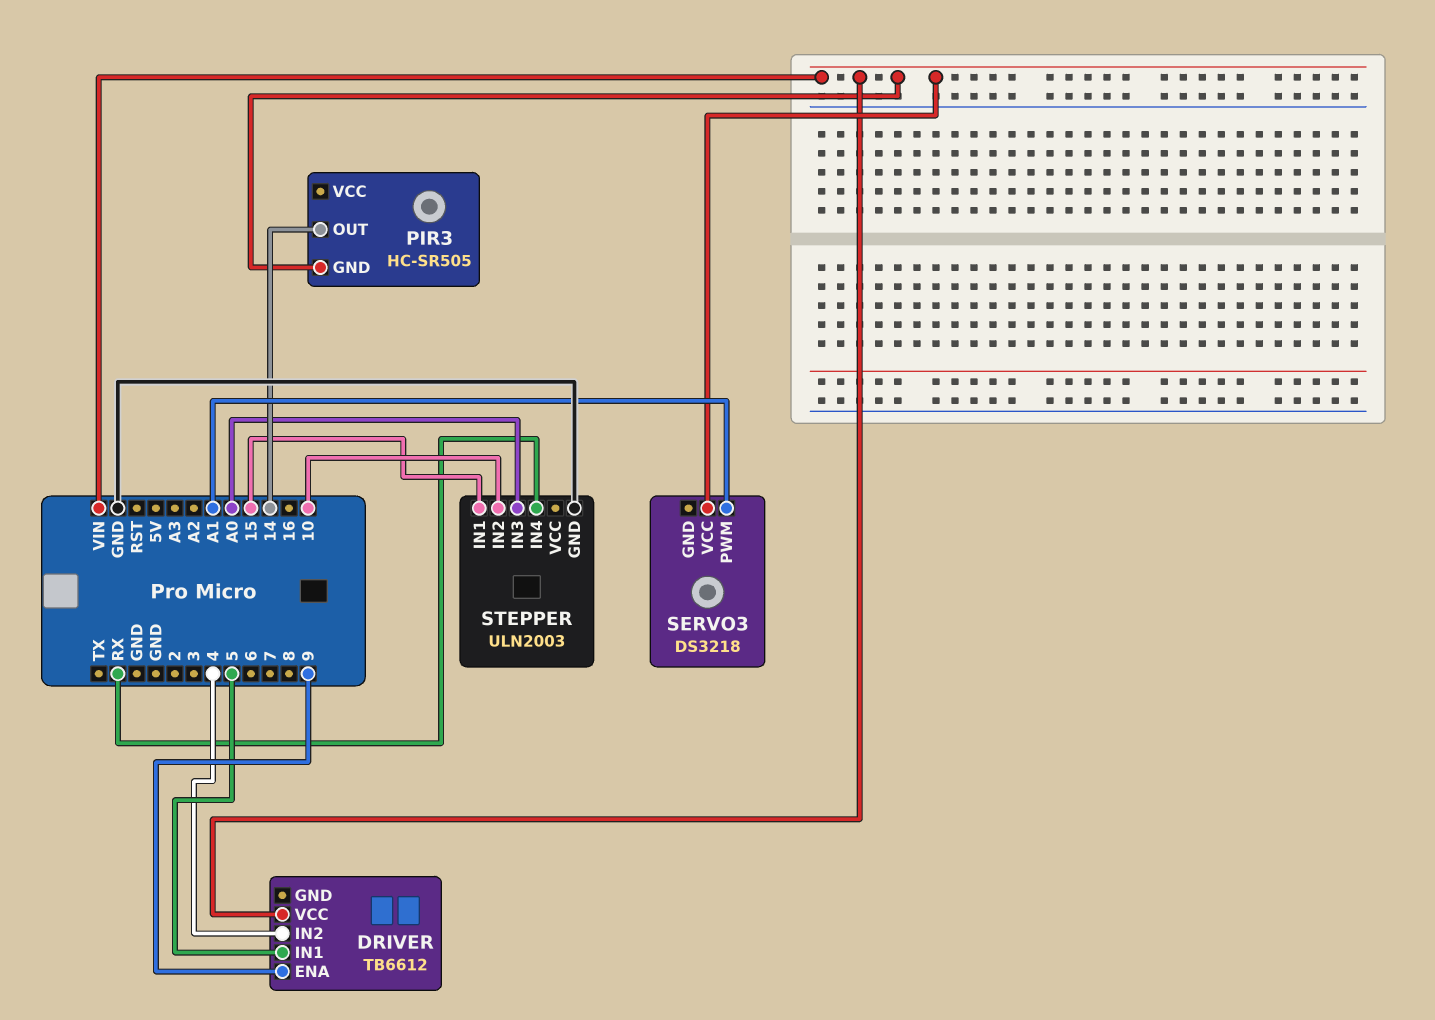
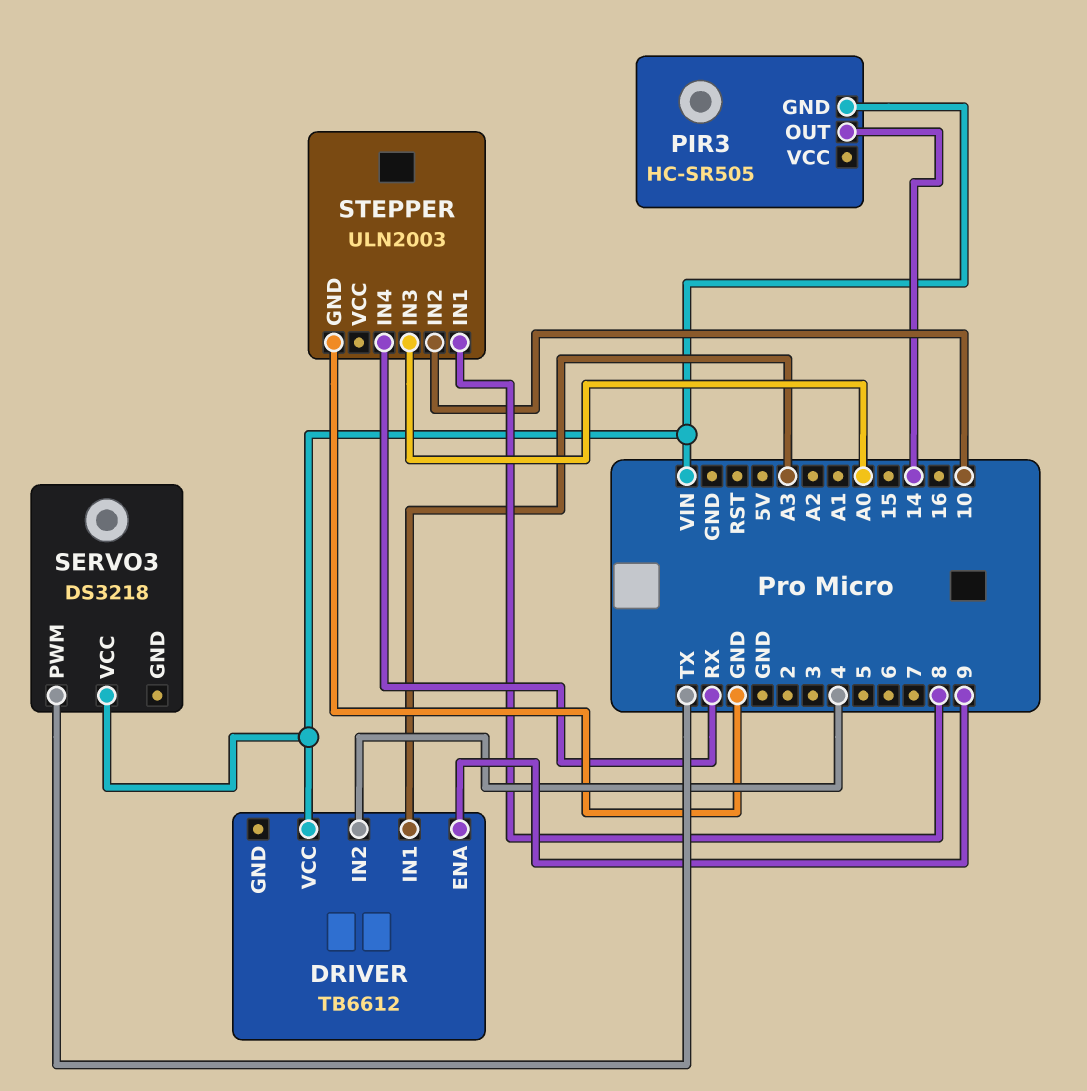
DRIVER pin IN1: 5 -> A3
SERVO3 pin PWM: A1 -> TX
STEPPER pin IN1: 15 -> 8

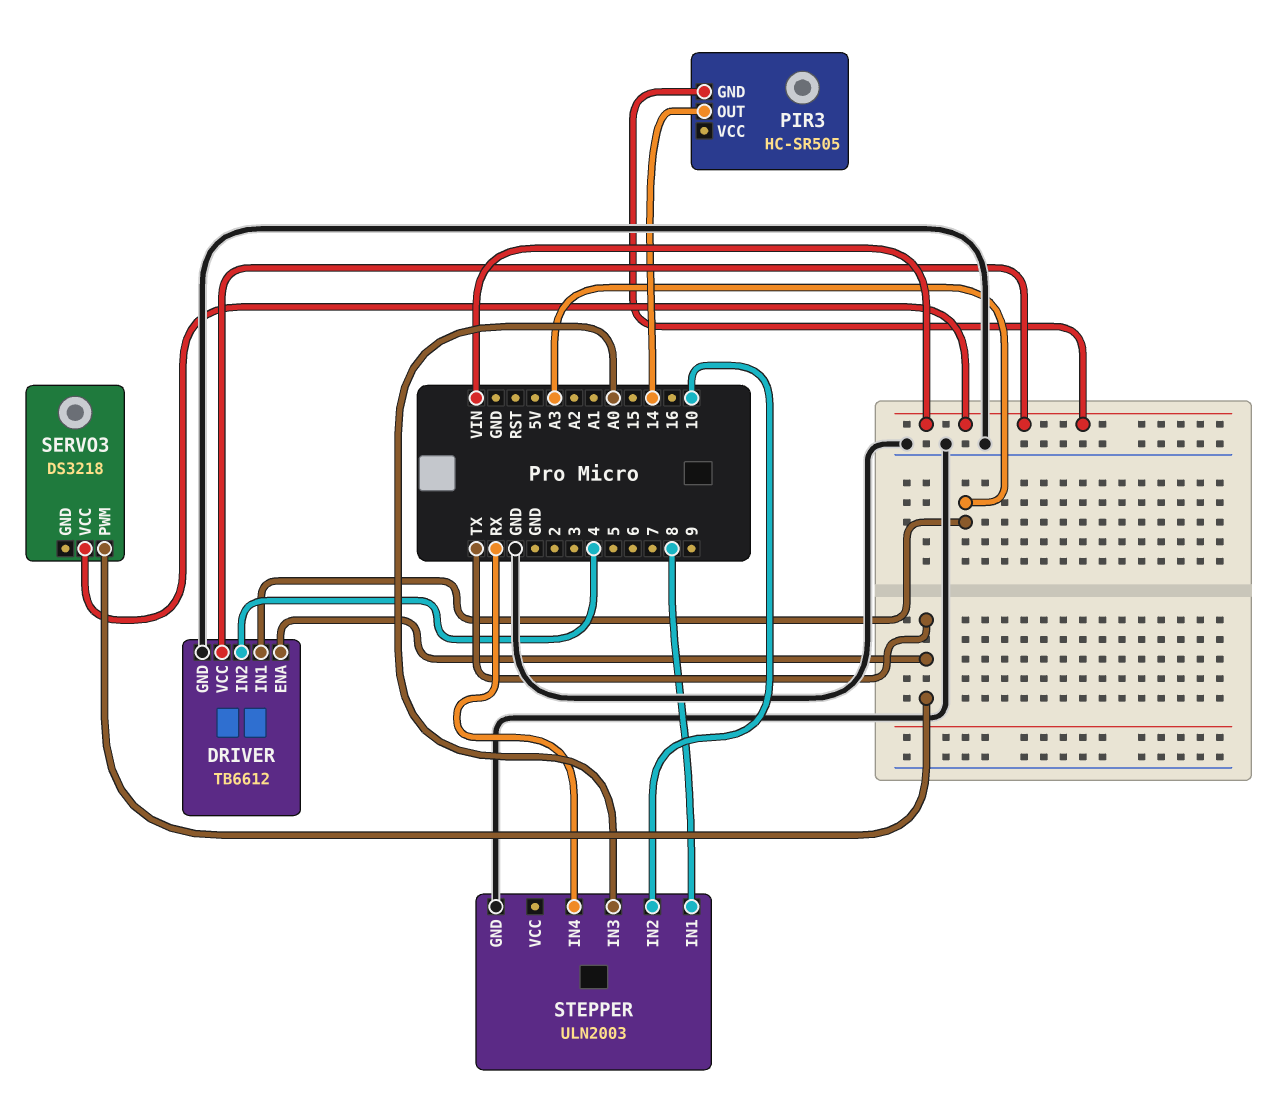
DRIVER pin ENA: 9 -> TX
DRIVER pin GND: none -> GND

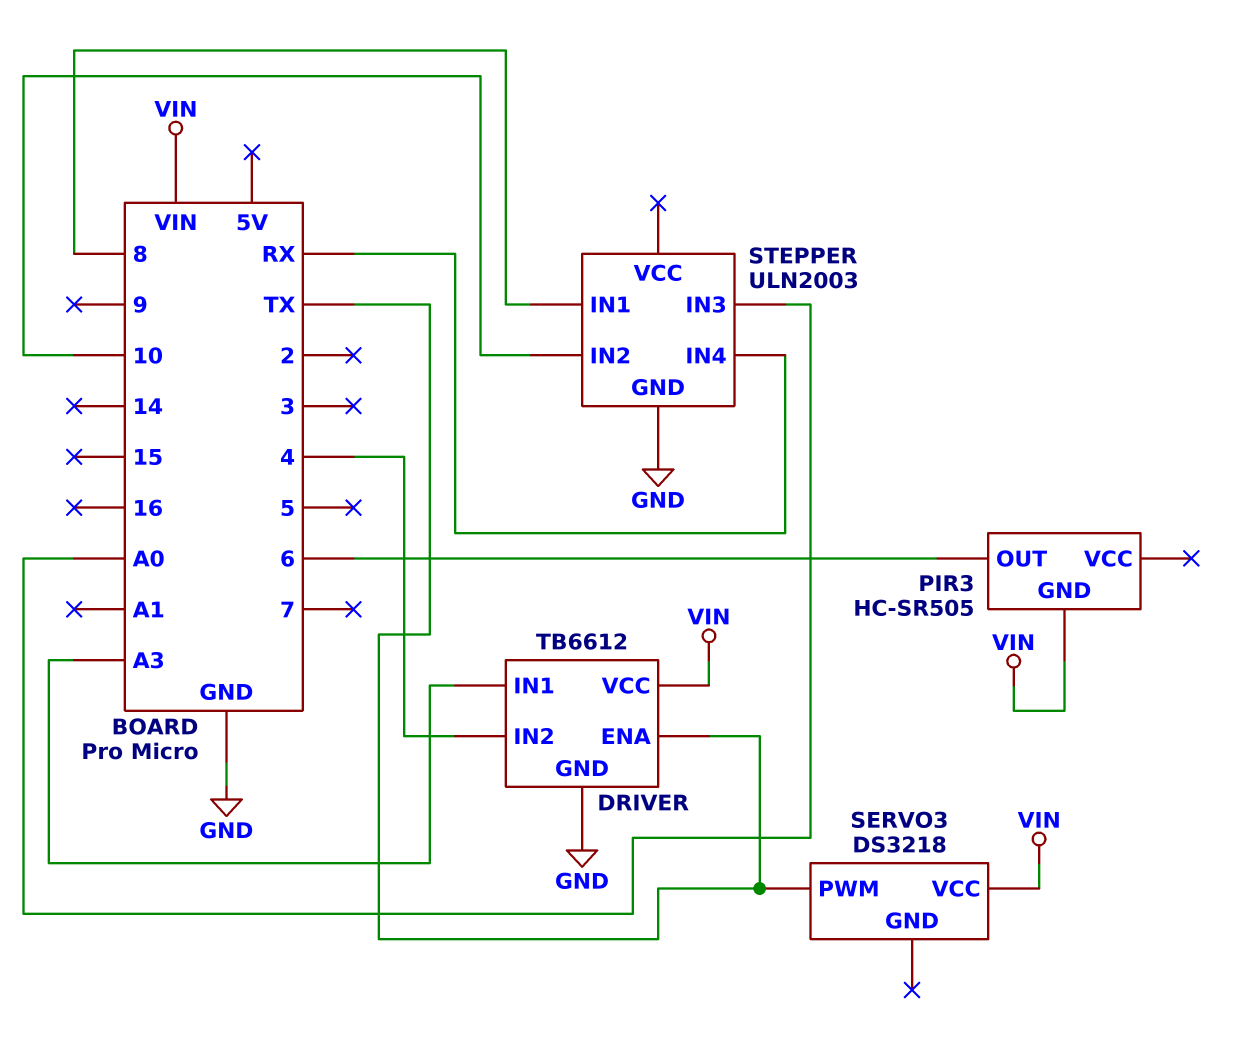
PIR3 pin OUT: 14 -> 6

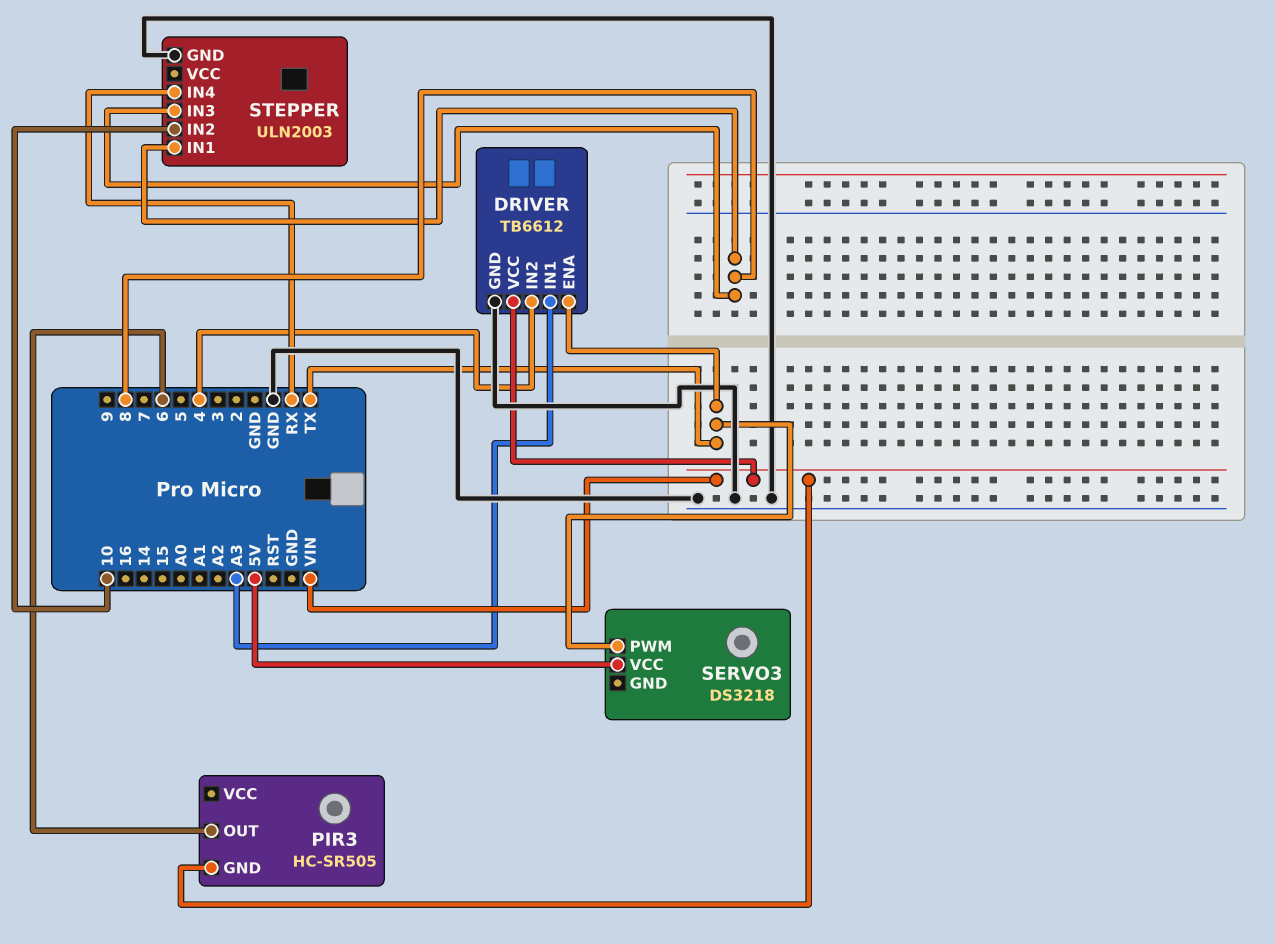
SERVO3 pin VCC: VIN -> 5V
STEPPER pin IN3: A0 -> 8

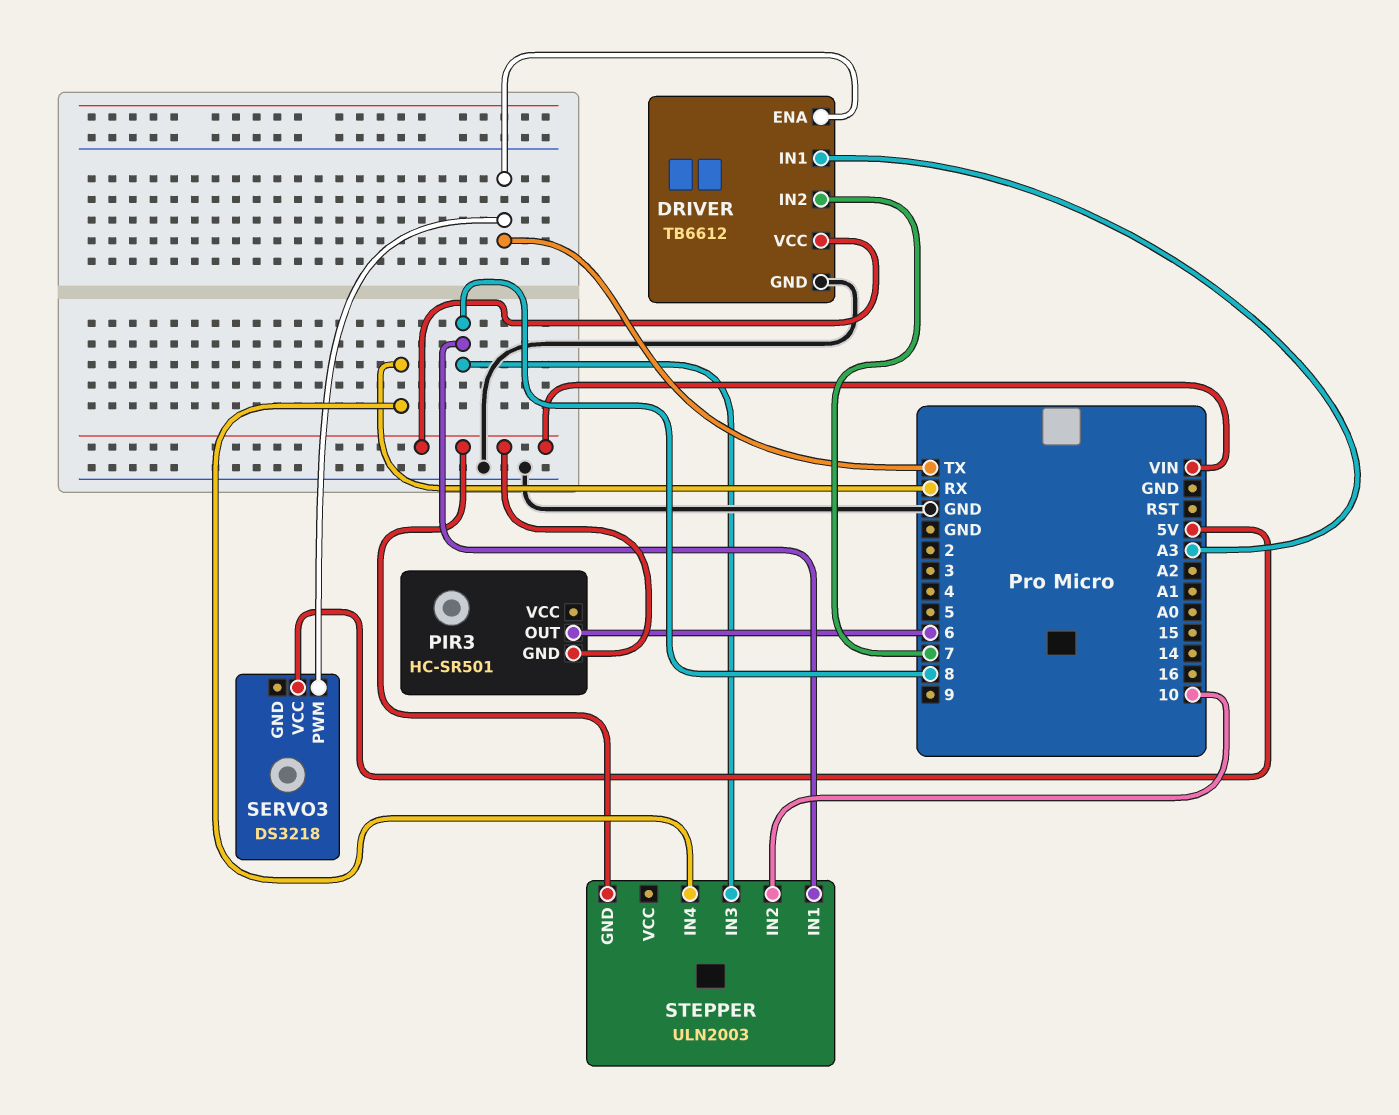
DRIVER pin IN2: 4 -> 7
PIR3: HC-SR505 -> HC-SR501
STEPPER pin GND: GND -> VIN

